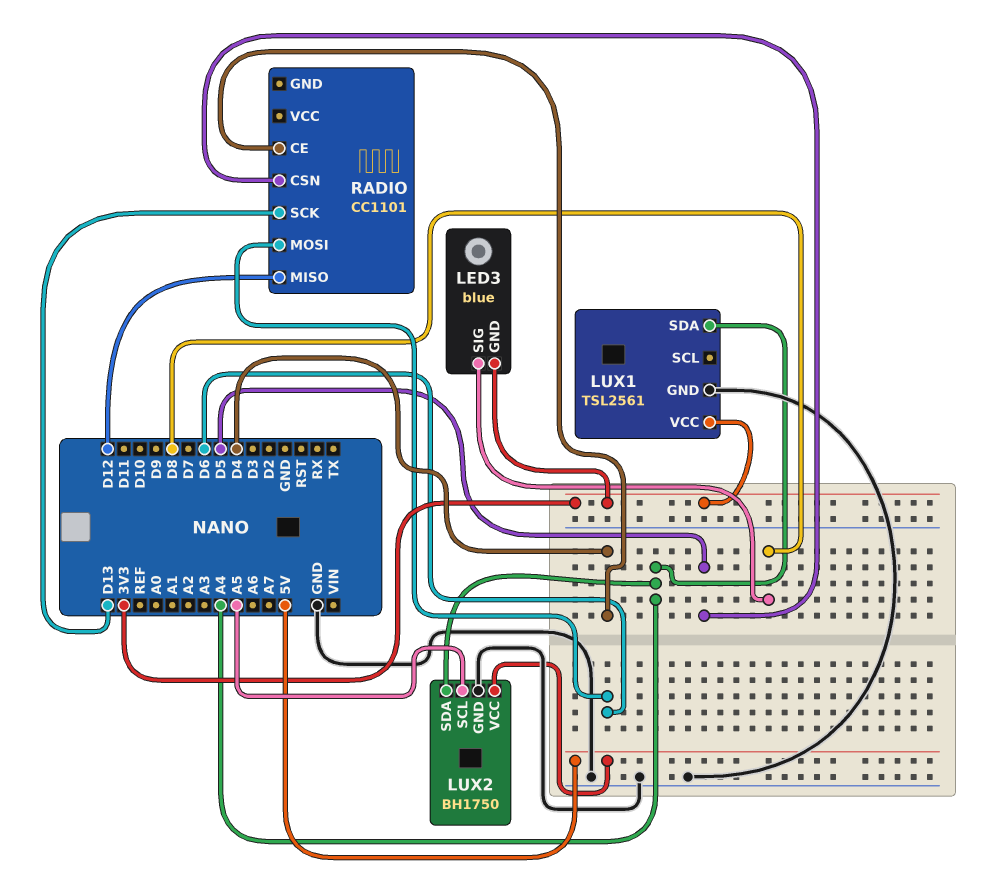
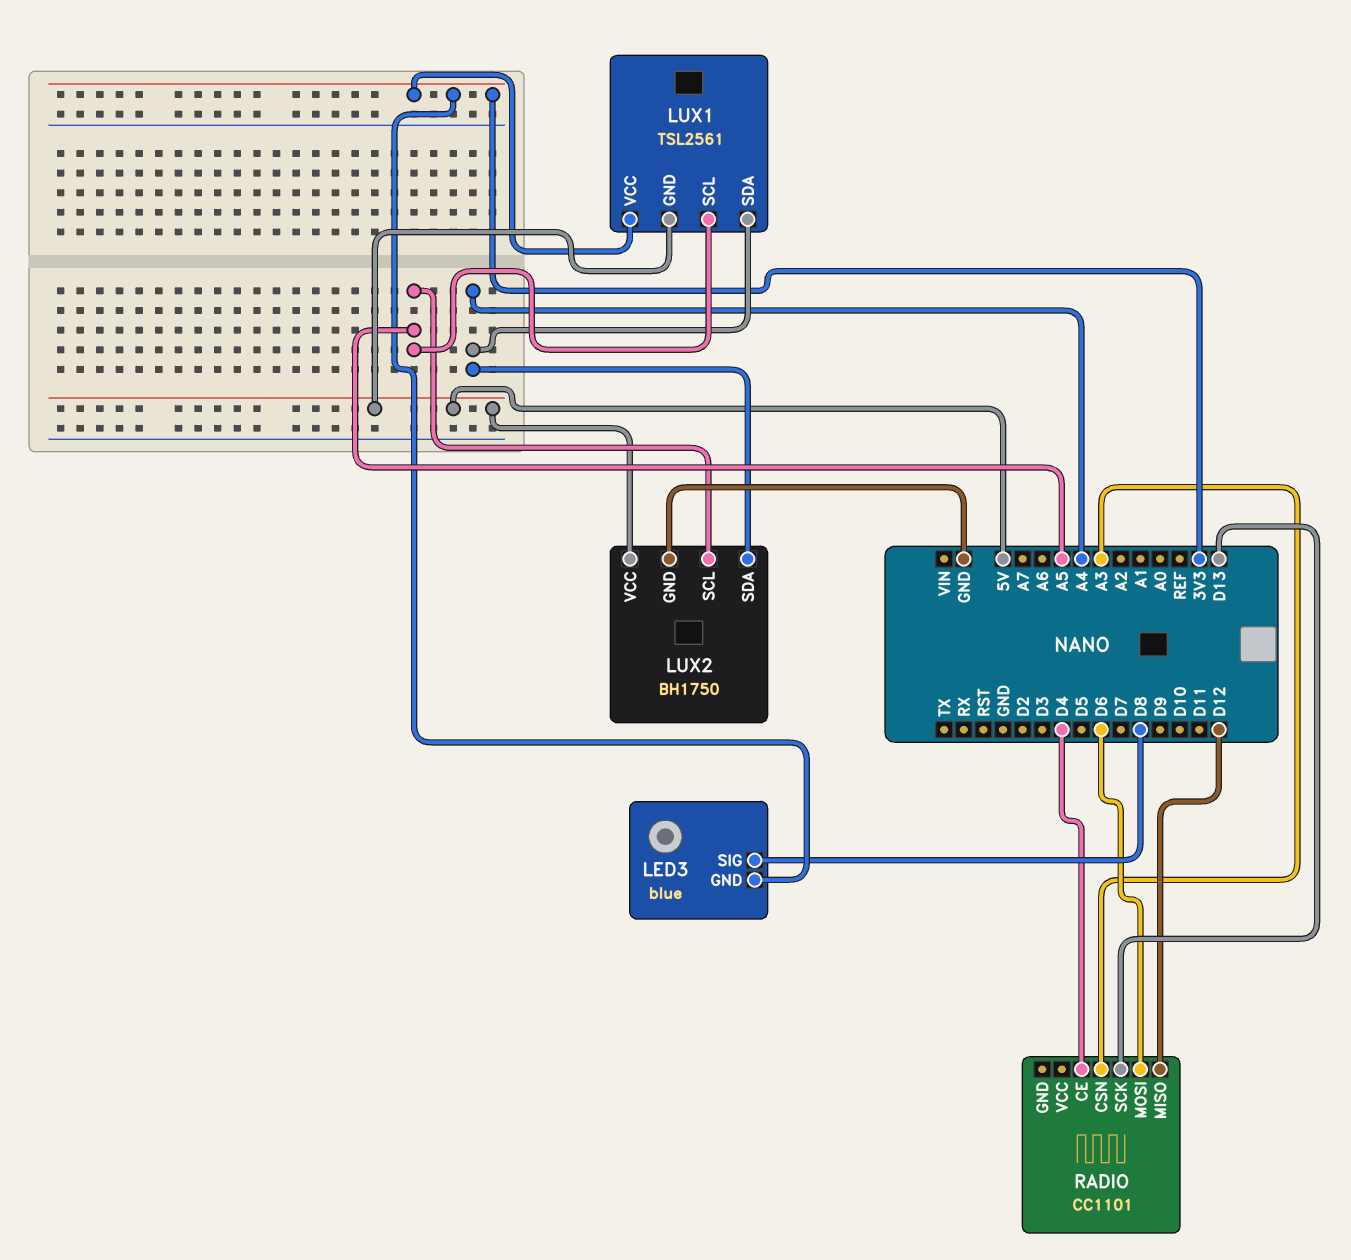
LUX1 pin GND: GND -> 5V
LUX1 pin SCL: none -> A5
RADIO pin CSN: D5 -> A3

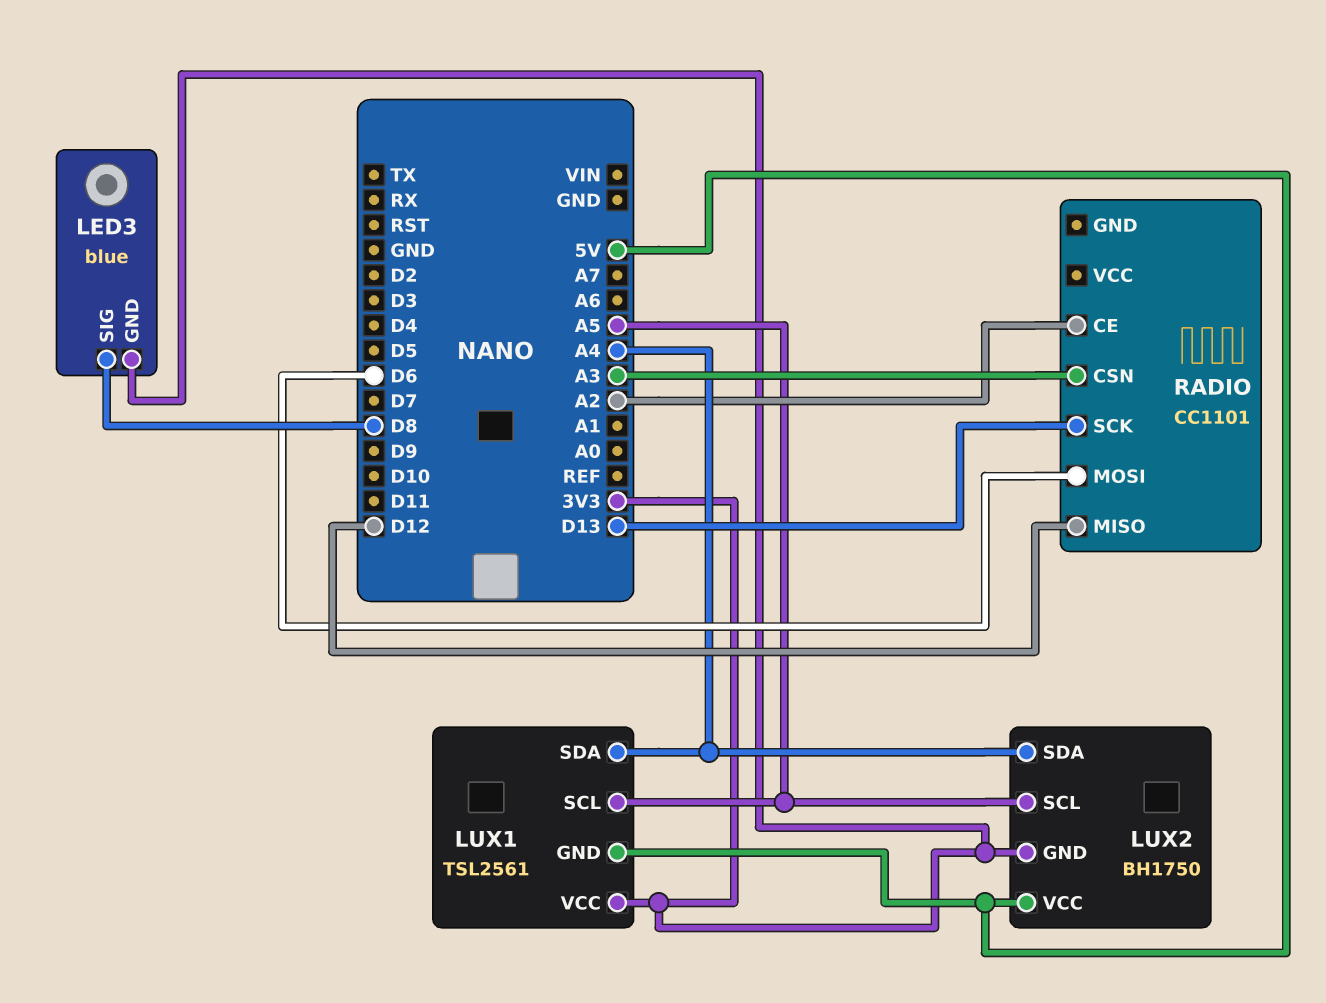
LUX2 pin GND: GND -> 3V3
RADIO pin CE: D4 -> A2

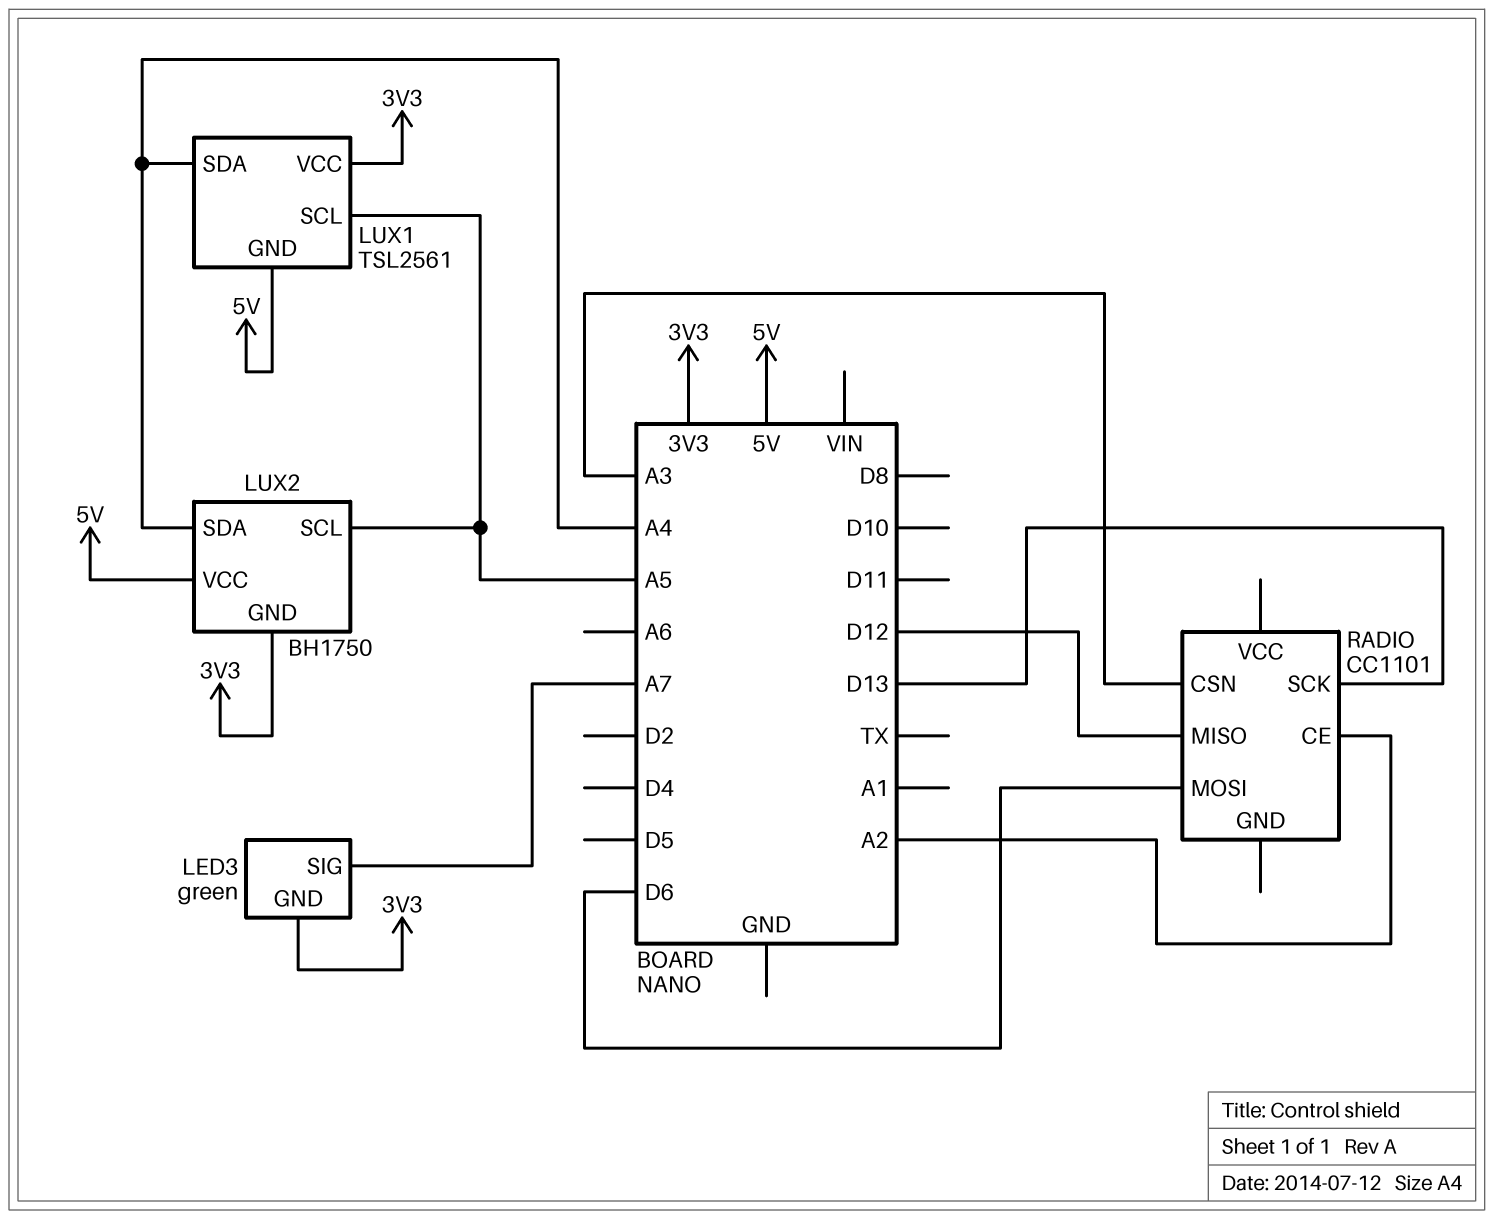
LED3: blue -> green
LED3 pin SIG: D8 -> A7

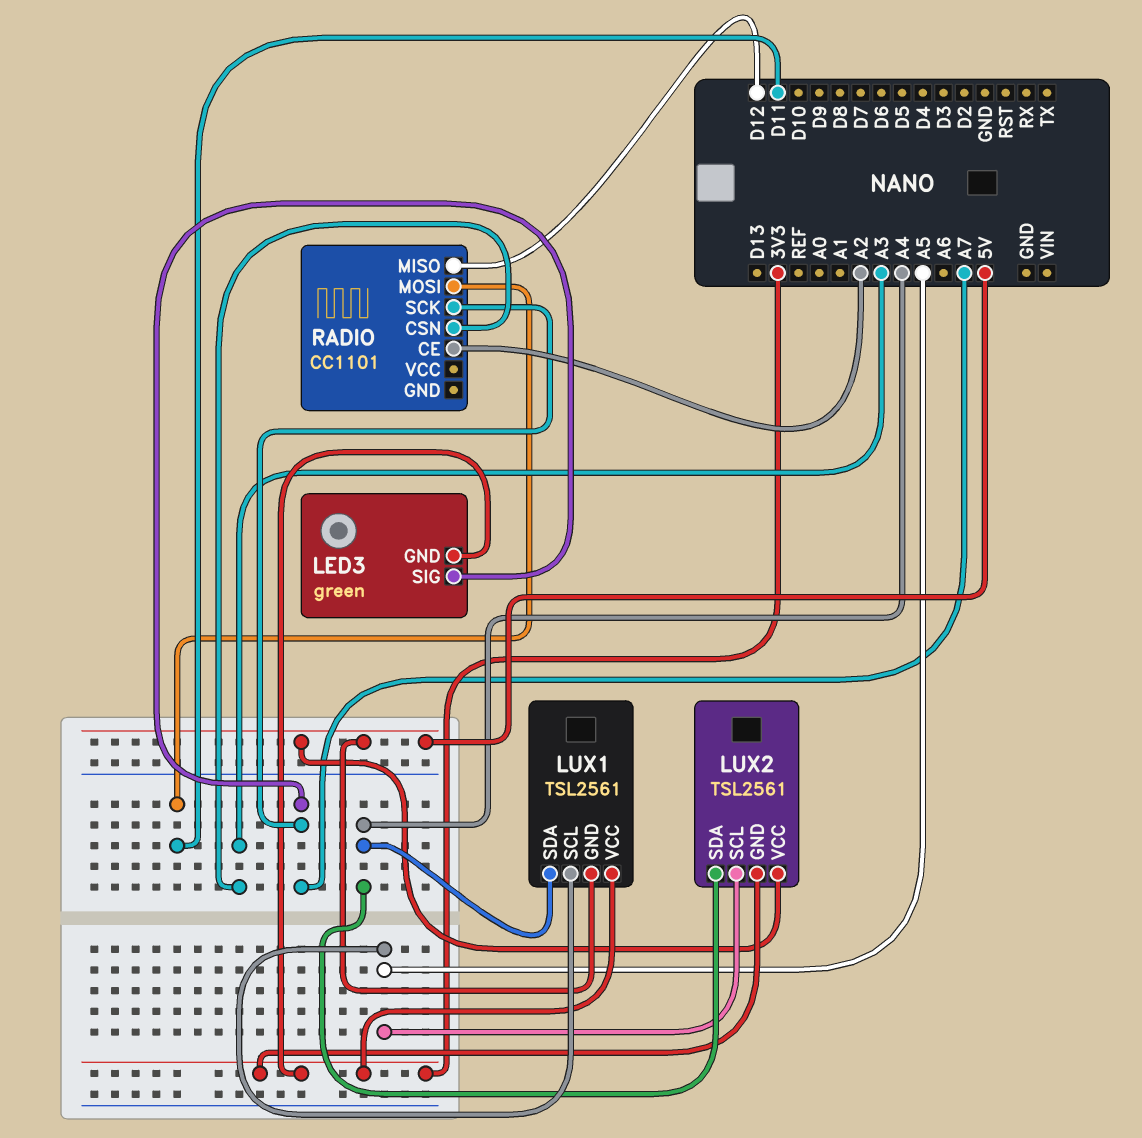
LUX2: BH1750 -> TSL2561
RADIO pin MOSI: D6 -> D11
RADIO pin SCK: D13 -> A7

